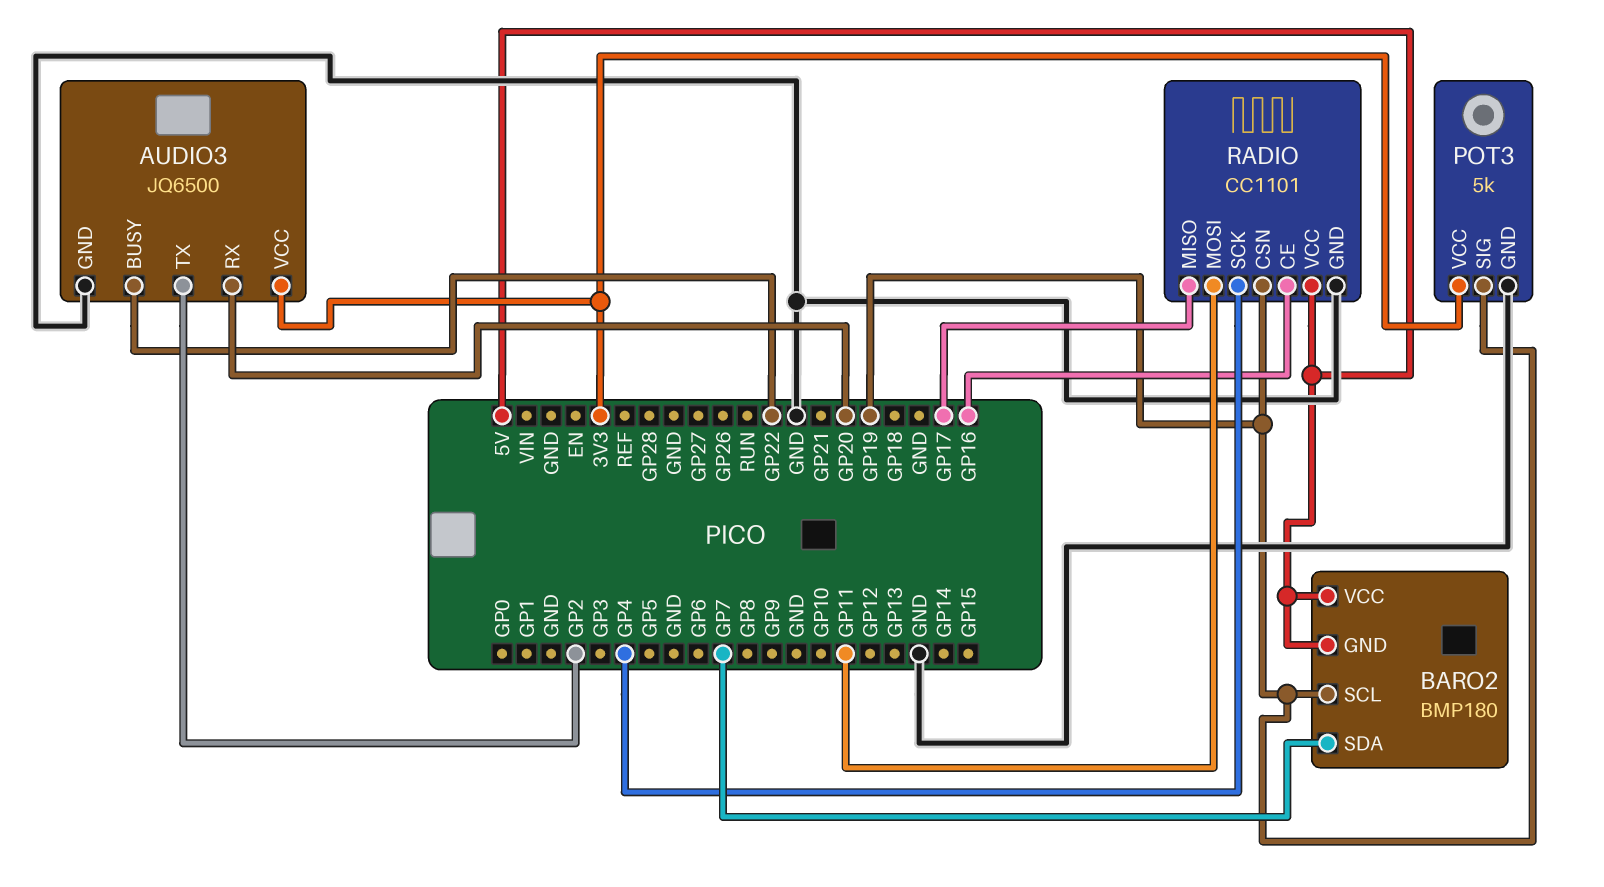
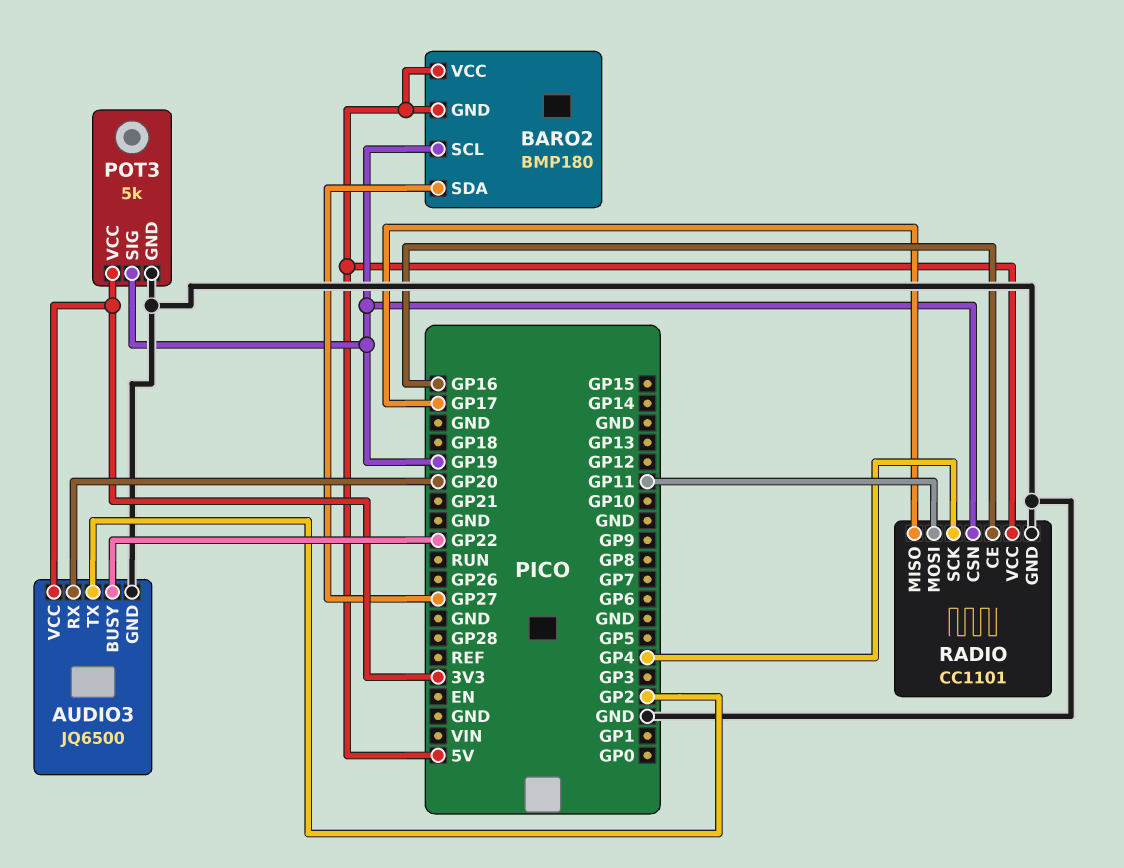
BARO2 pin SDA: GP7 -> GP27

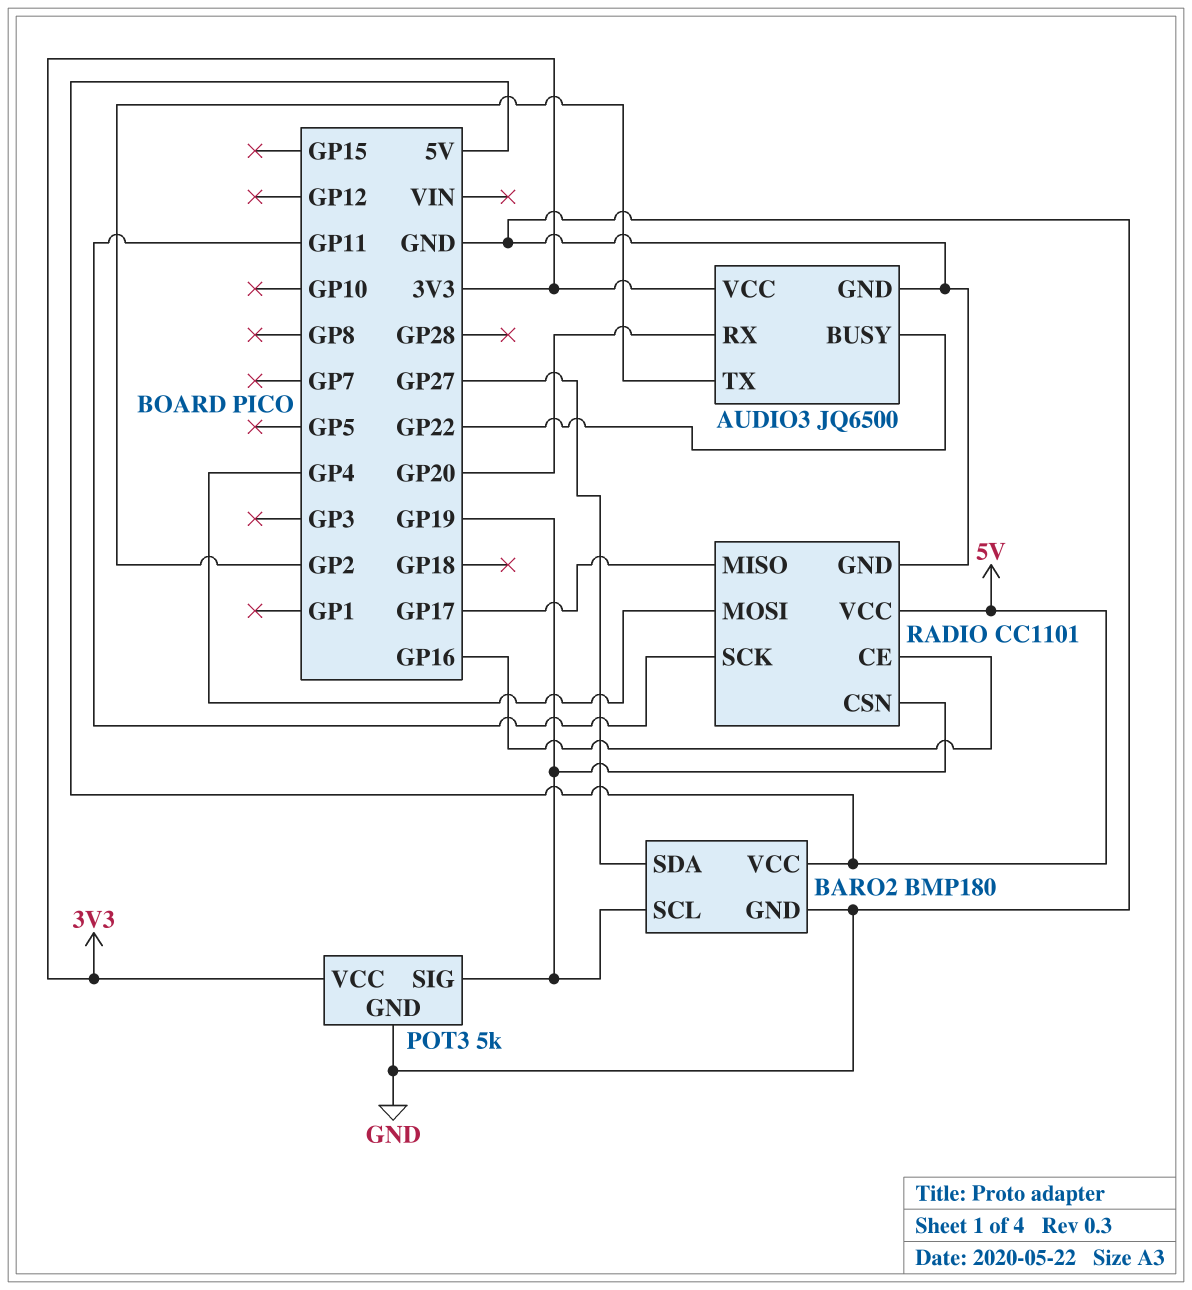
BARO2 pin GND: 5V -> GND
RADIO pin MOSI: GP11 -> GP4
RADIO pin SCK: GP4 -> GP11

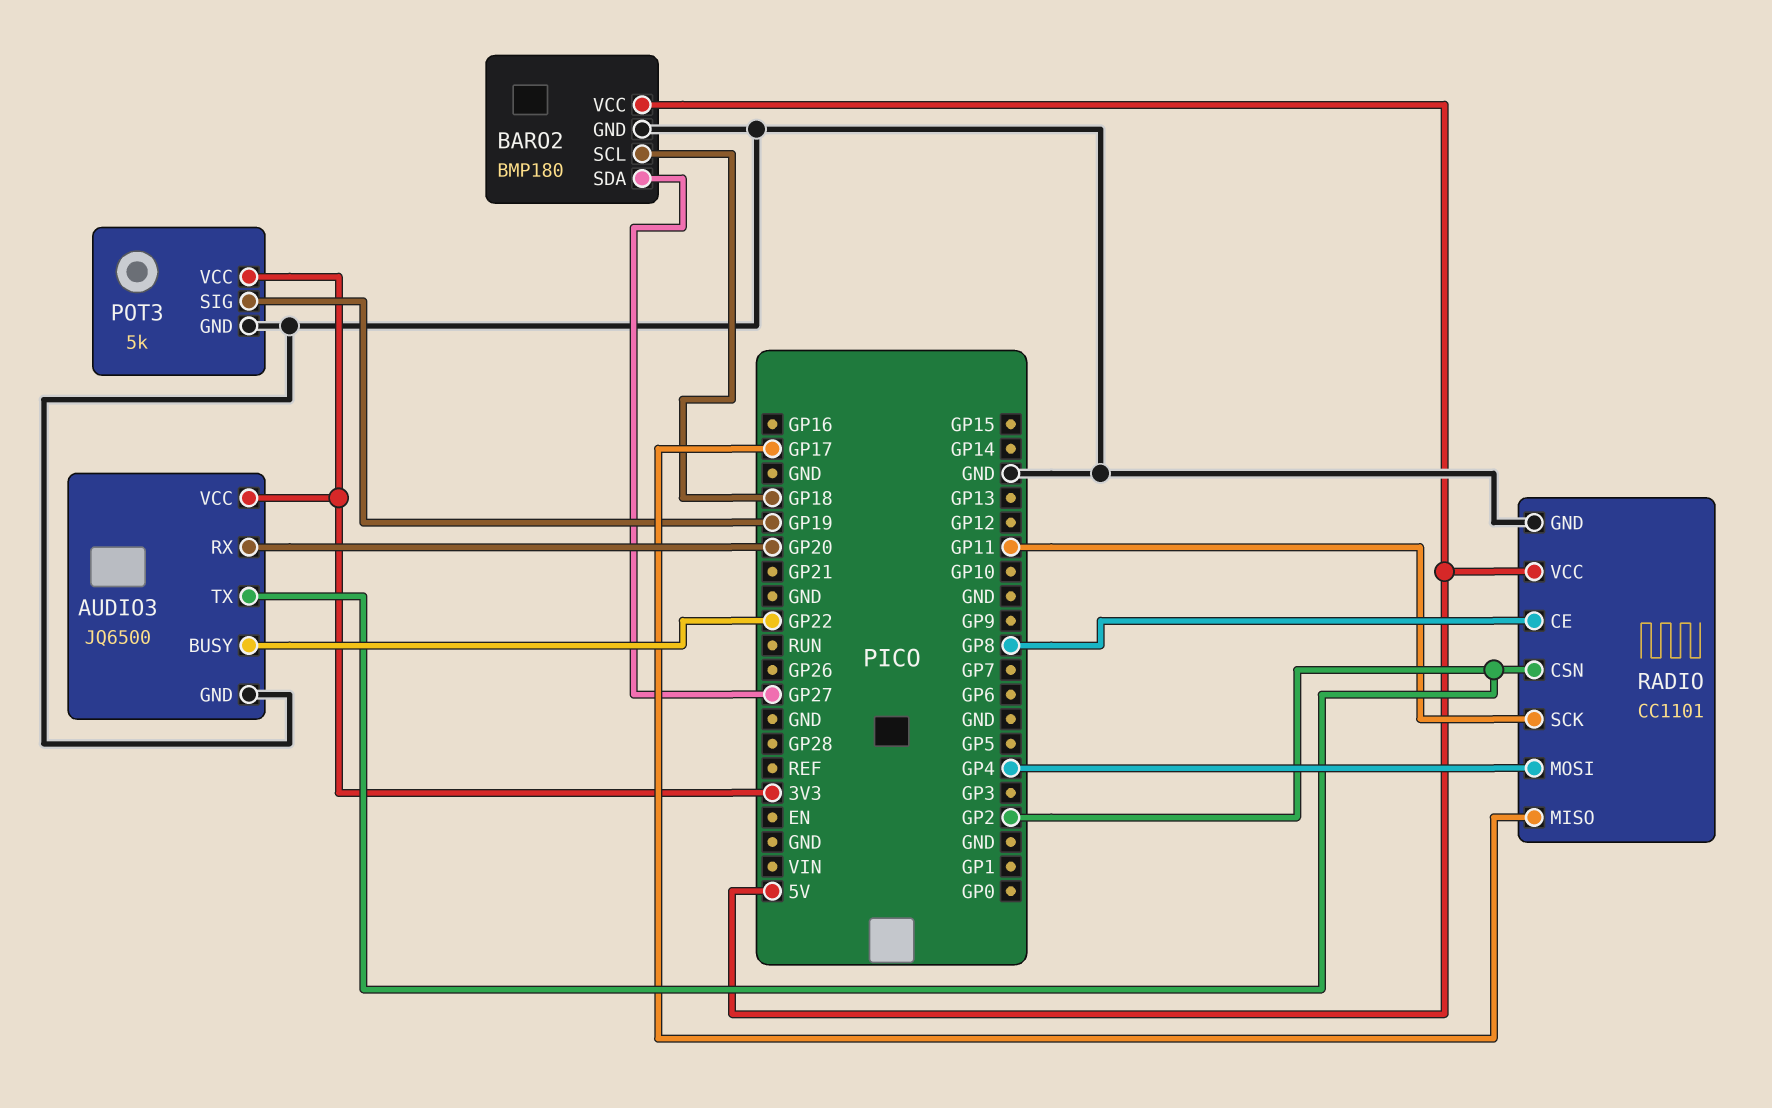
BARO2 pin SCL: GP19 -> GP18
RADIO pin CE: GP16 -> GP8
RADIO pin CSN: GP19 -> GP2

